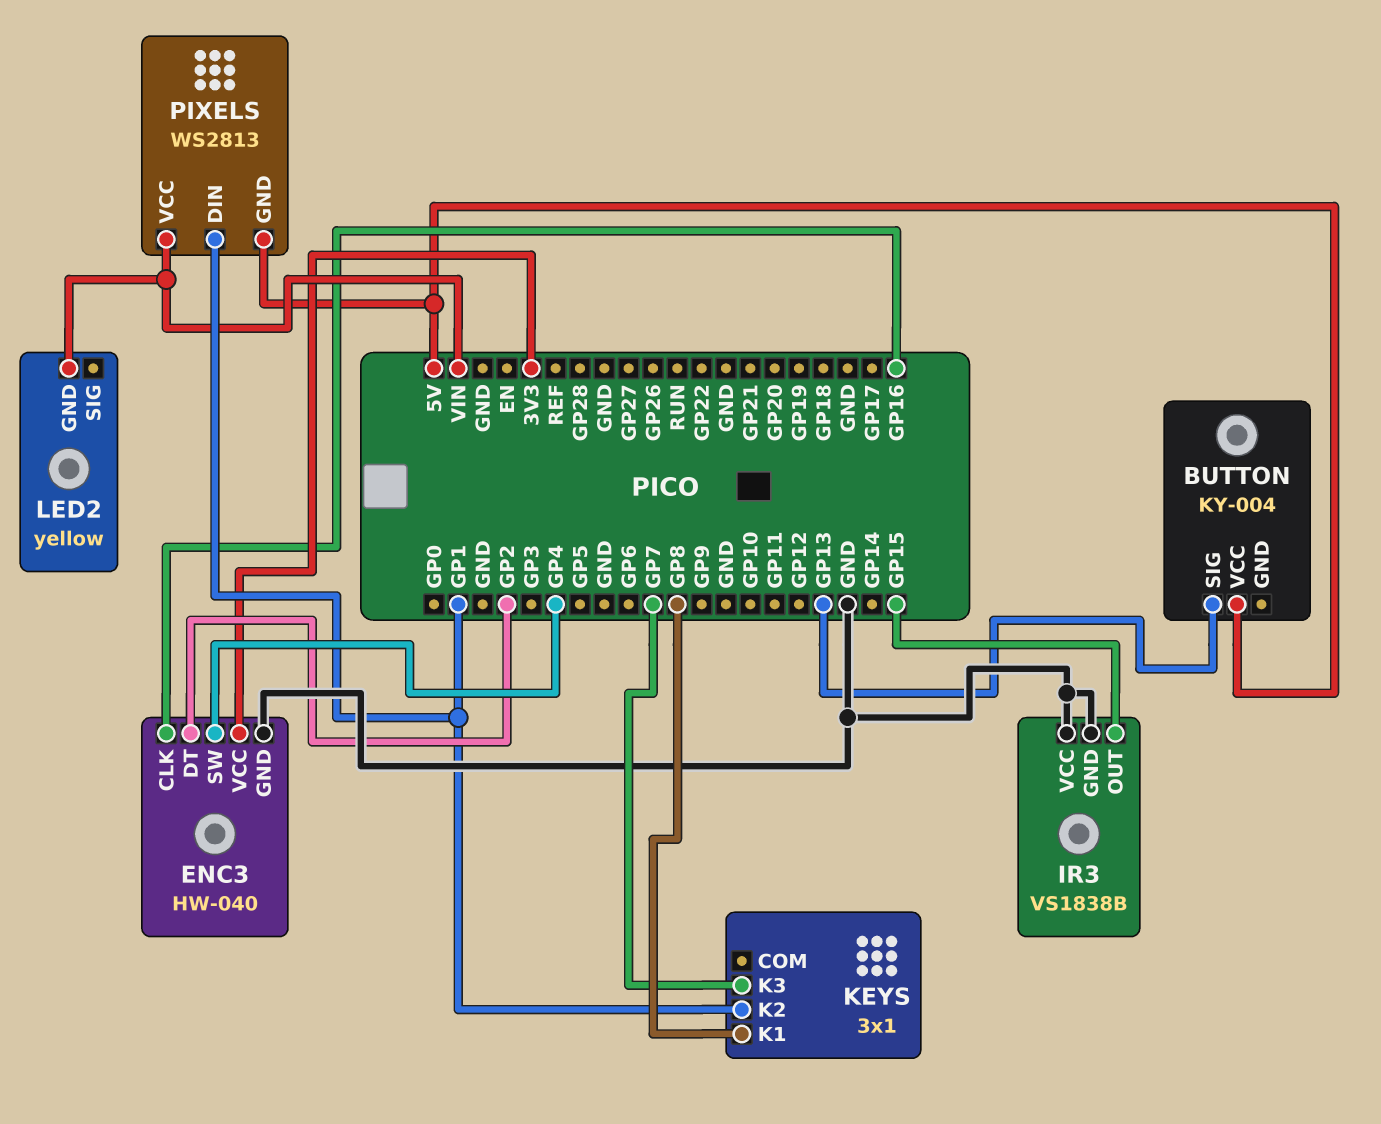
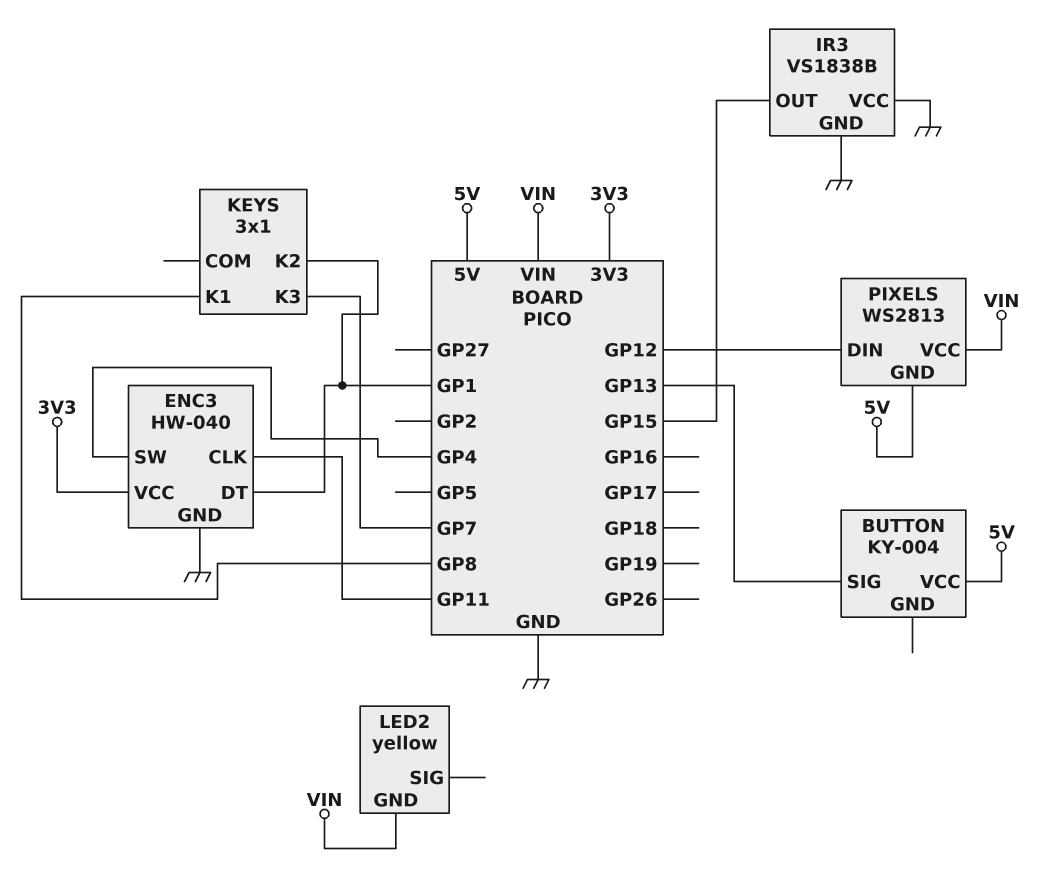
ENC3 pin CLK: GP16 -> GP11
ENC3 pin DT: GP2 -> GP1
PIXELS pin DIN: GP1 -> GP12

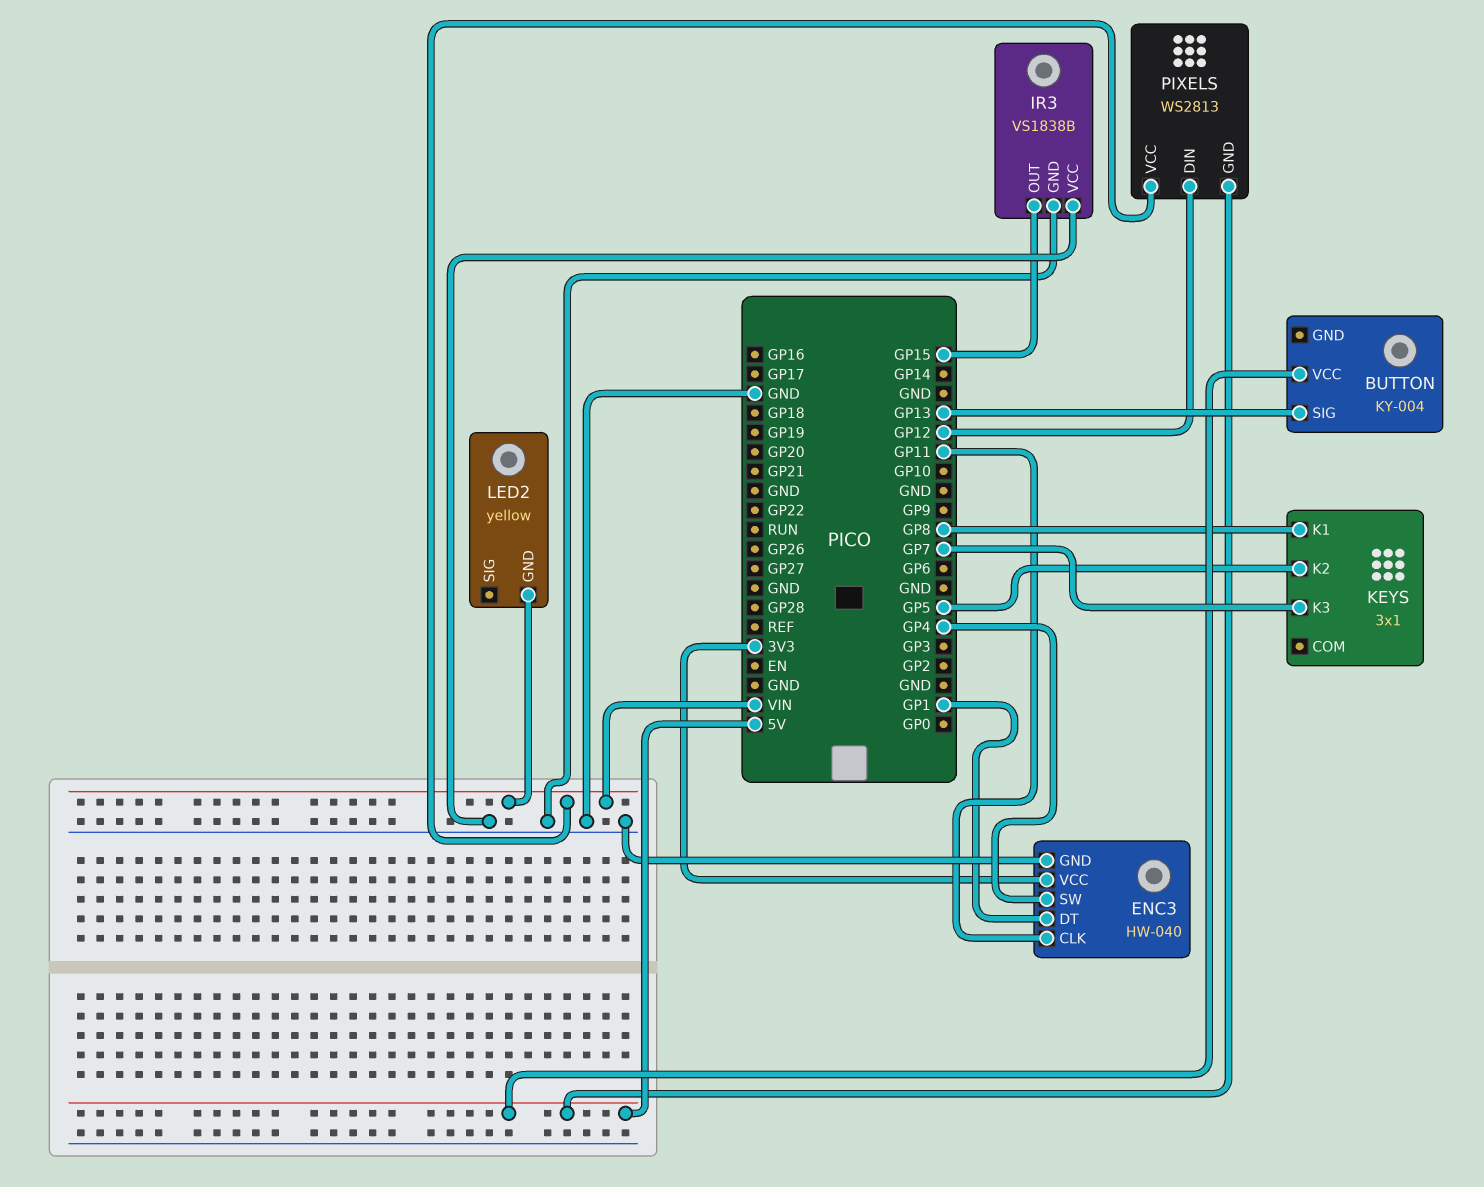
KEYS pin K2: GP1 -> GP5

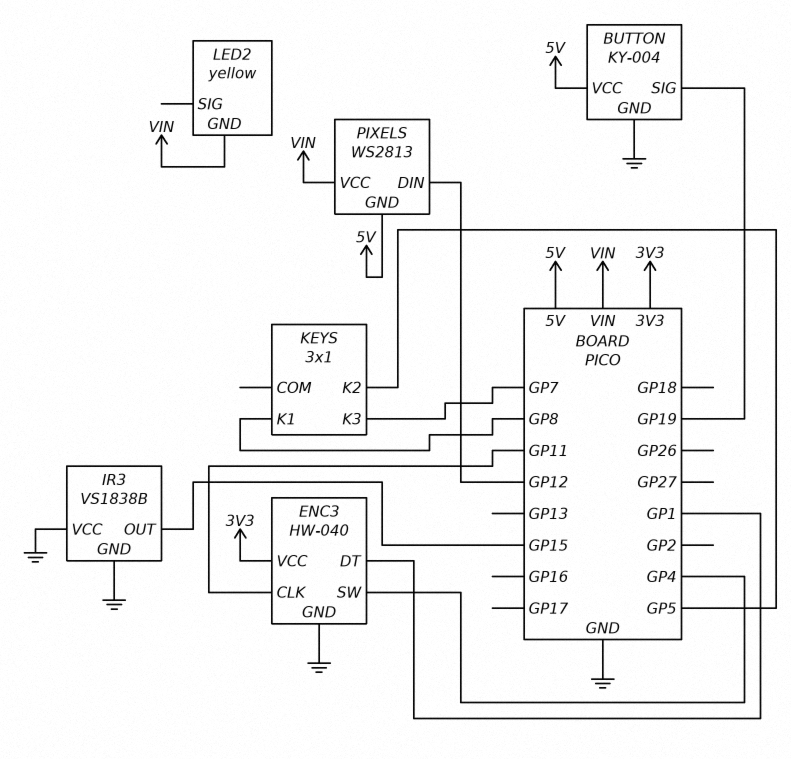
BUTTON pin GND: none -> GND
BUTTON pin SIG: GP13 -> GP19

